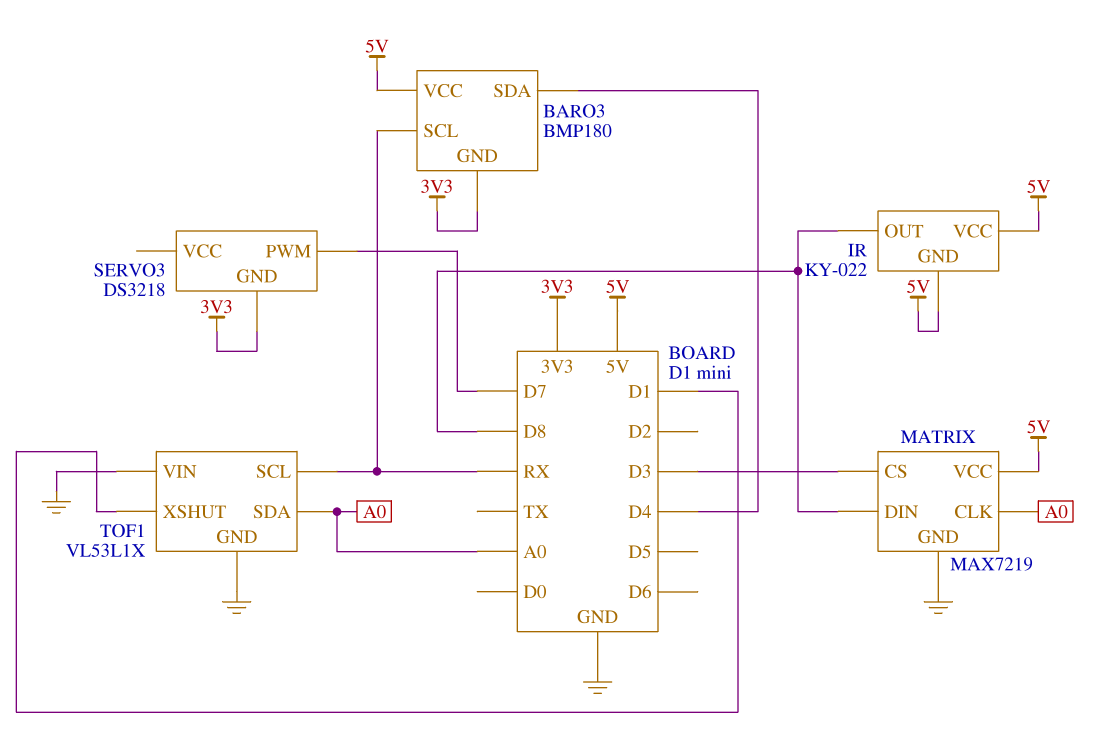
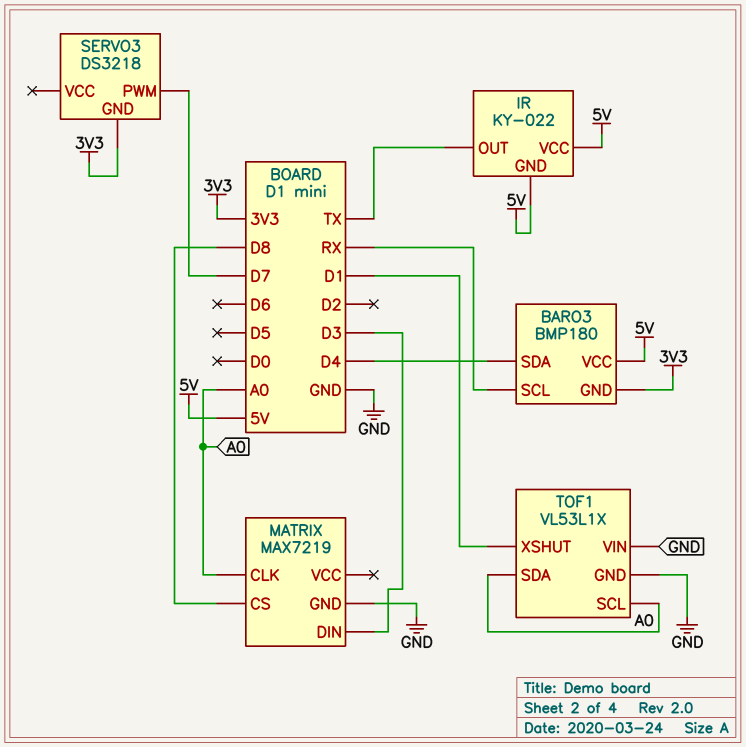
IR pin OUT: D8 -> TX
MATRIX pin CS: D3 -> D8
MATRIX pin DIN: D8 -> D3
MATRIX pin VCC: 5V -> none
TOF1 pin SCL: RX -> A0

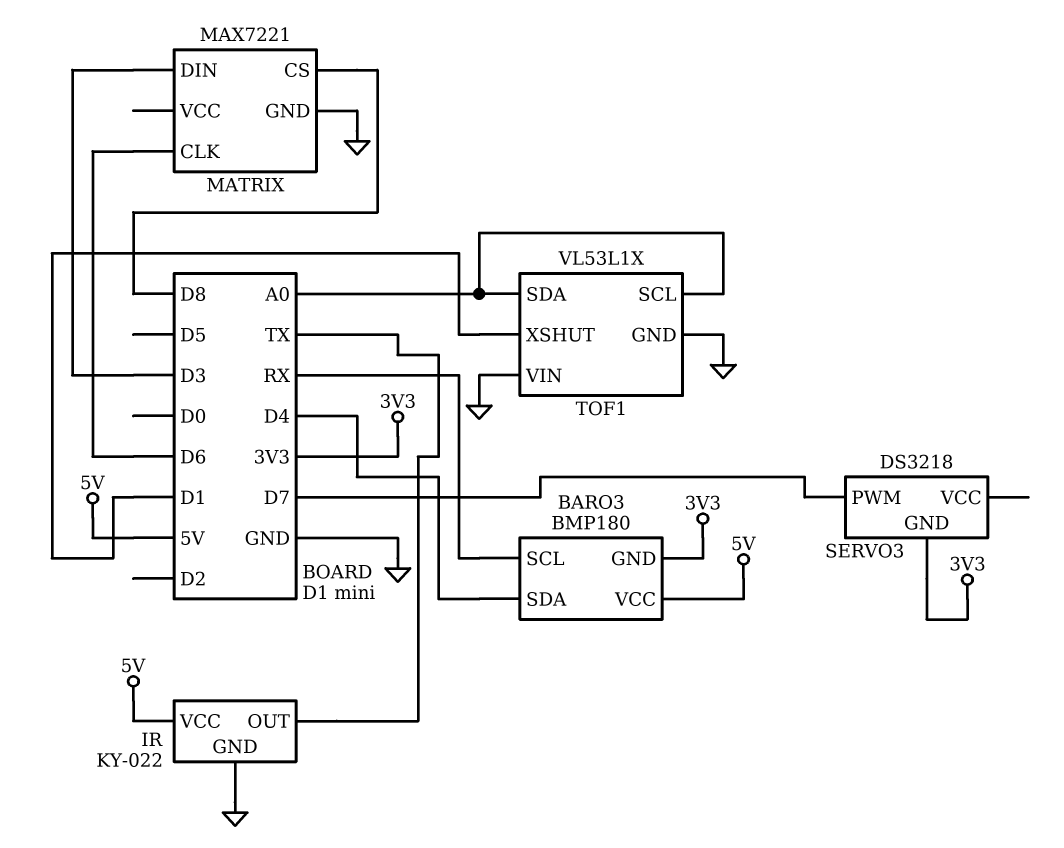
IR pin GND: 5V -> GND
MATRIX: MAX7219 -> MAX7221
MATRIX pin CLK: A0 -> D6

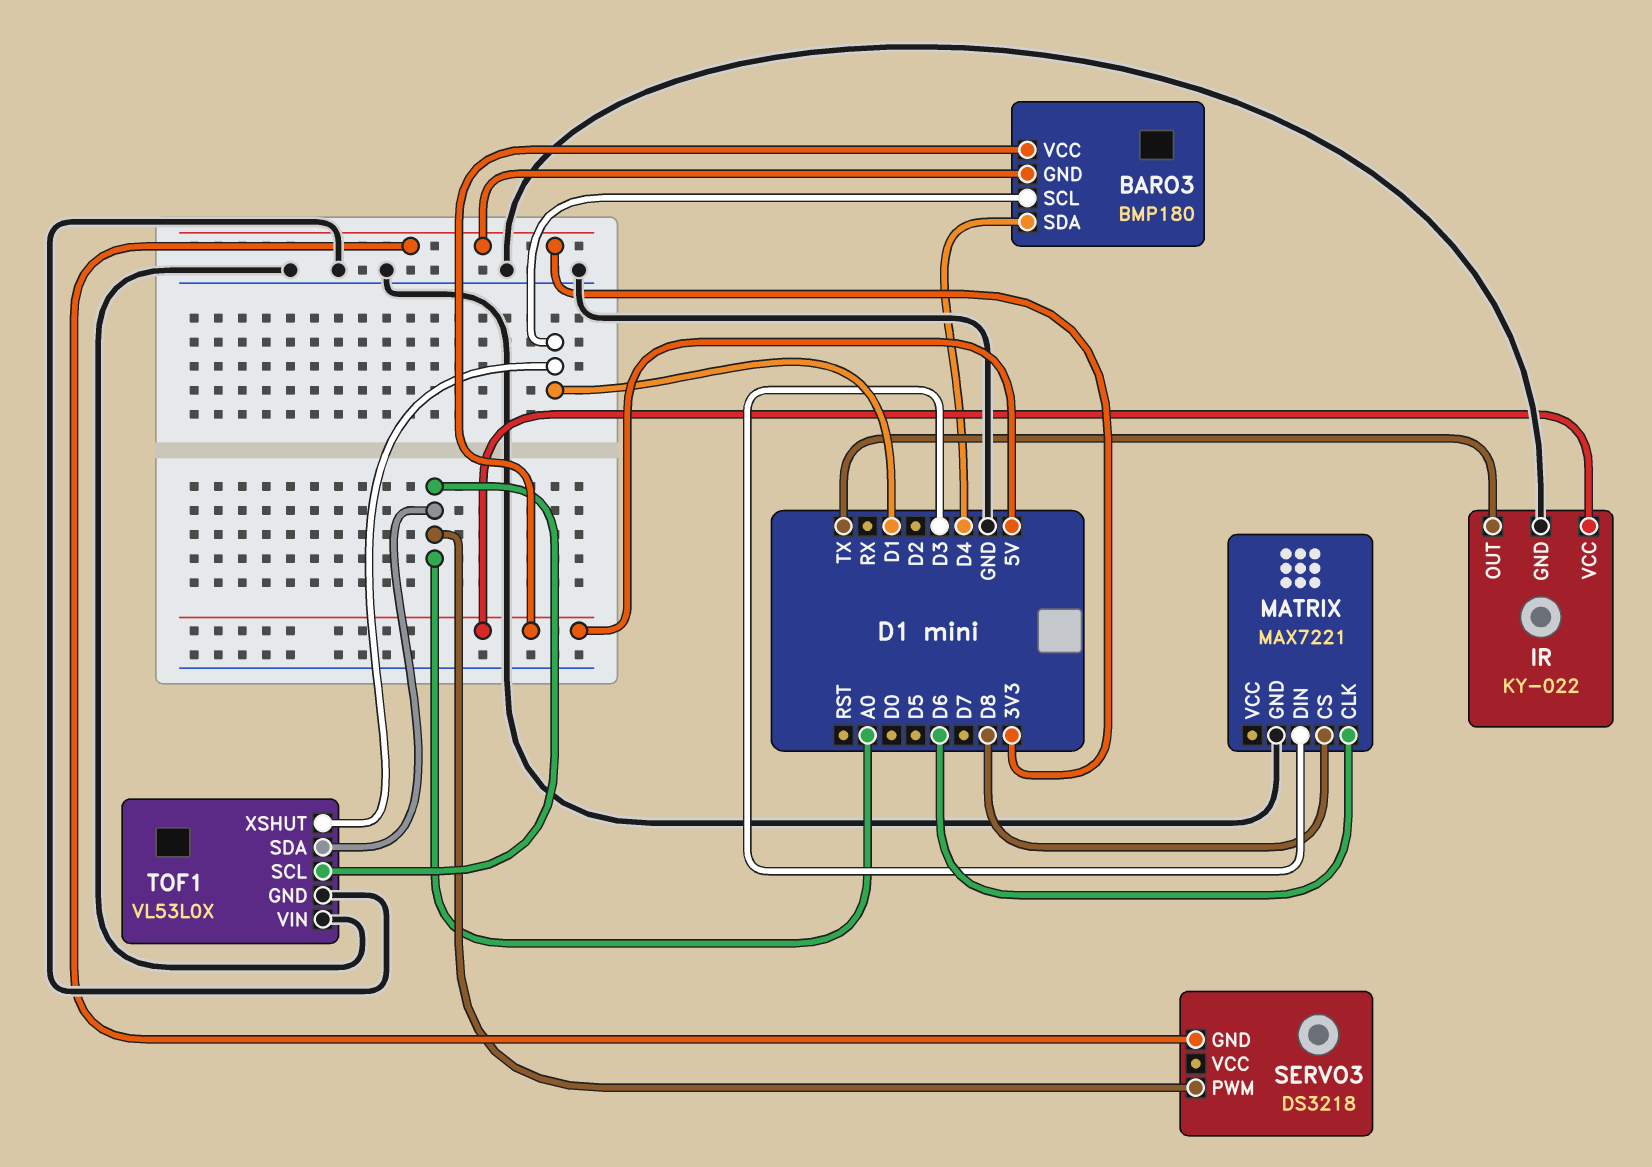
BARO3 pin SCL: RX -> D1
SERVO3 pin PWM: D7 -> A0
TOF1: VL53L1X -> VL53L0X

